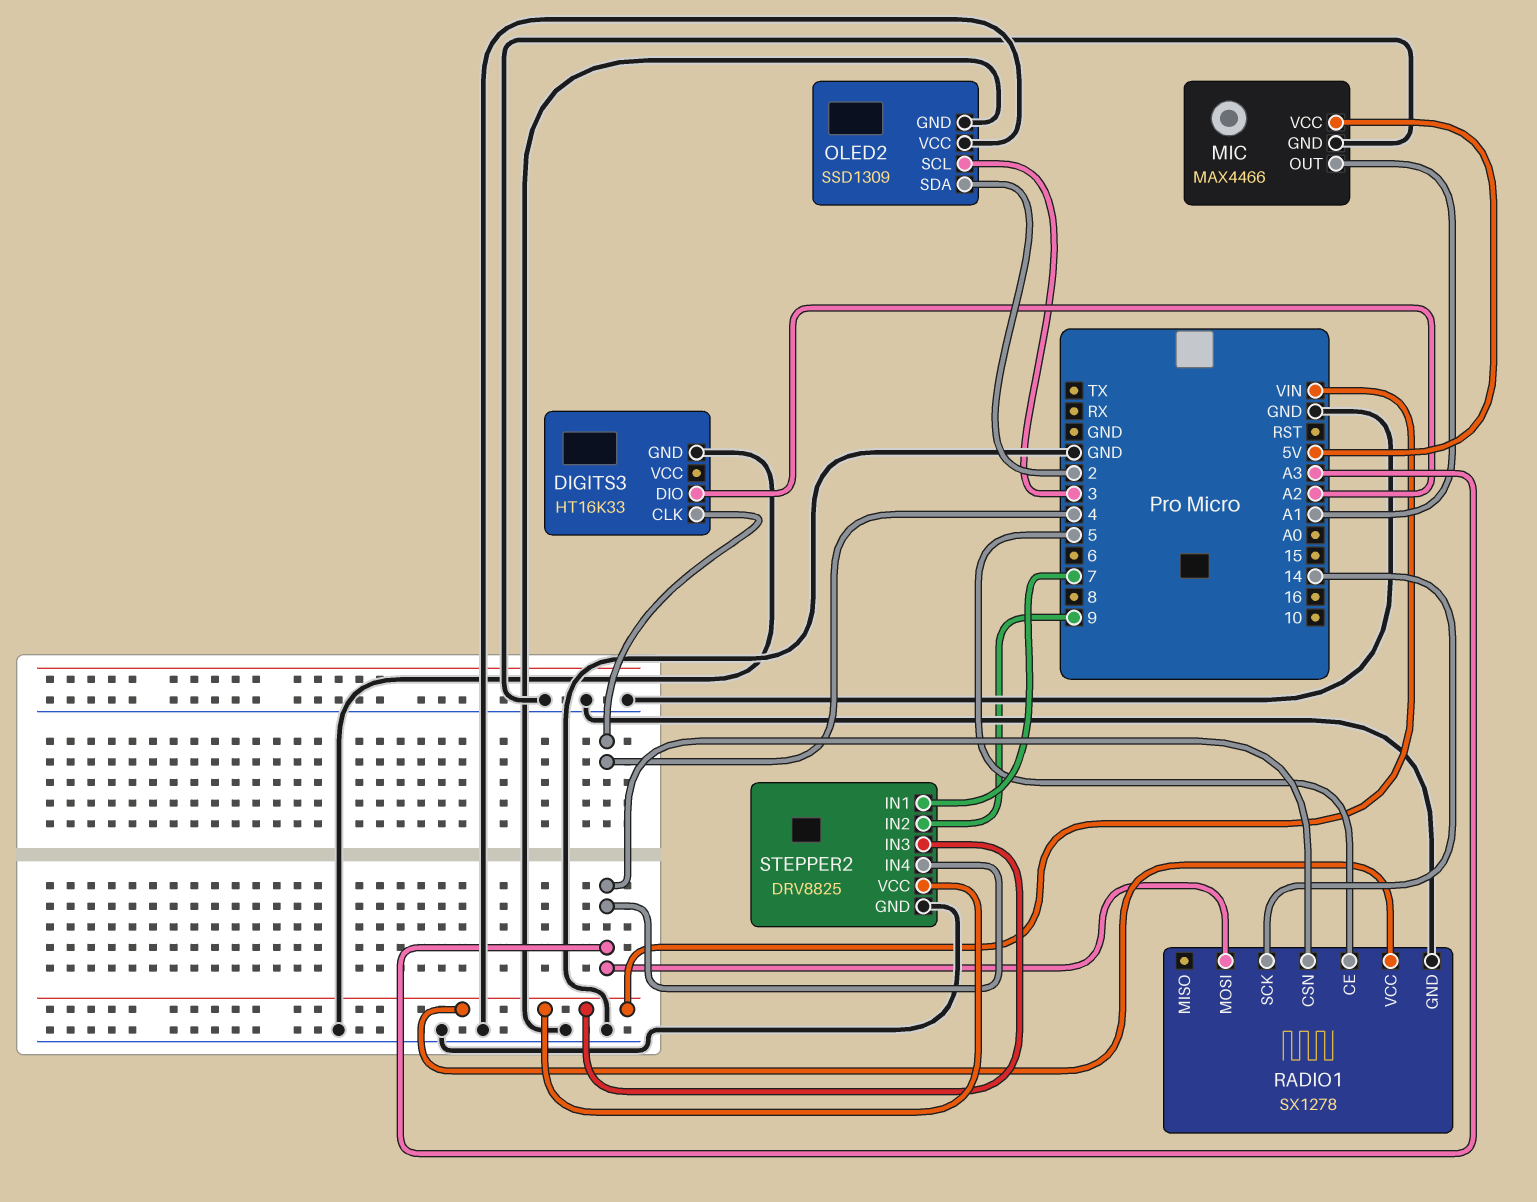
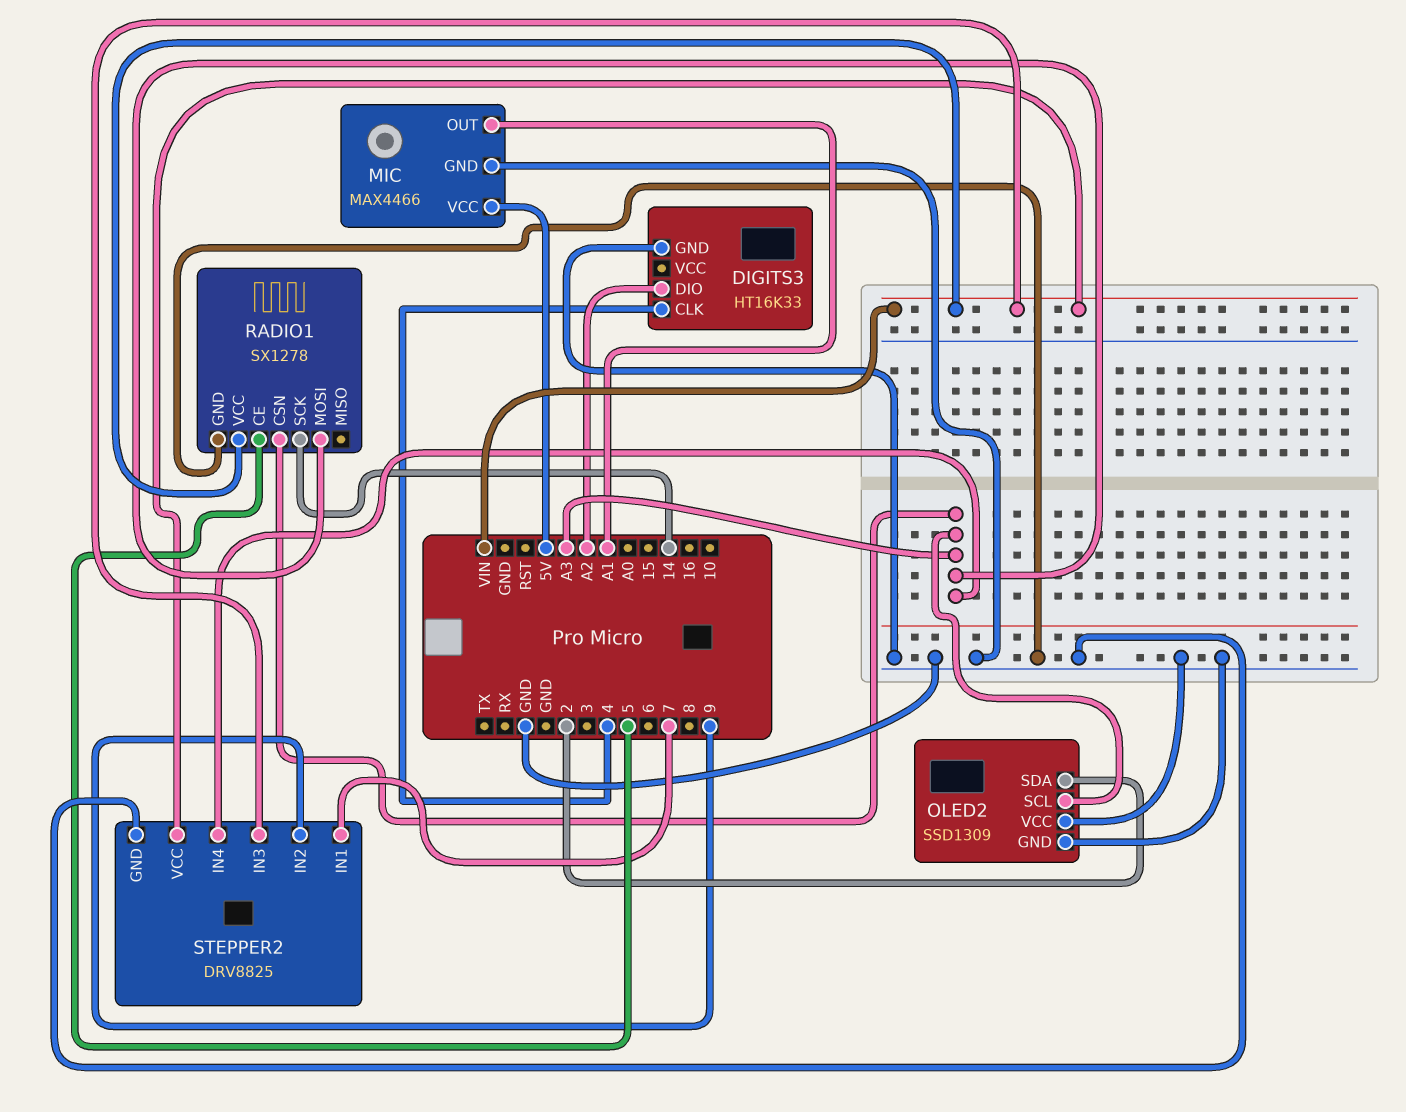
OLED2 pin SCL: 3 -> A3

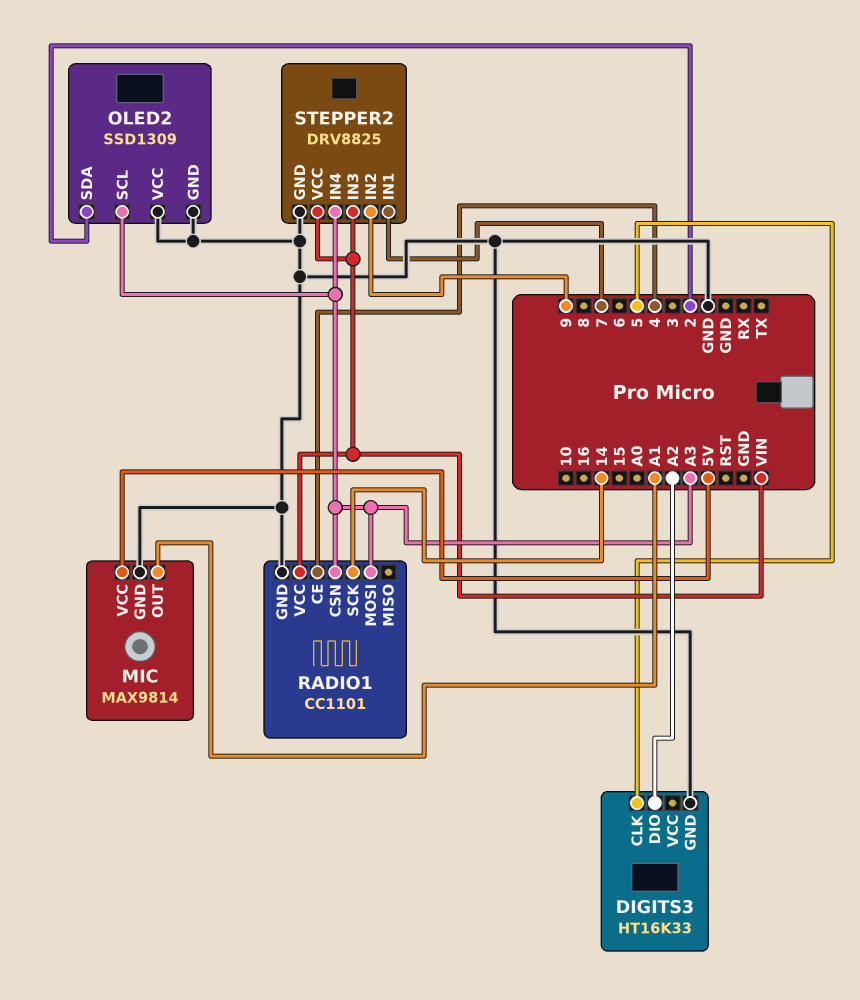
DIGITS3 pin CLK: 4 -> 5
MIC: MAX4466 -> MAX9814
RADIO1: SX1278 -> CC1101
RADIO1 pin CE: 5 -> 4

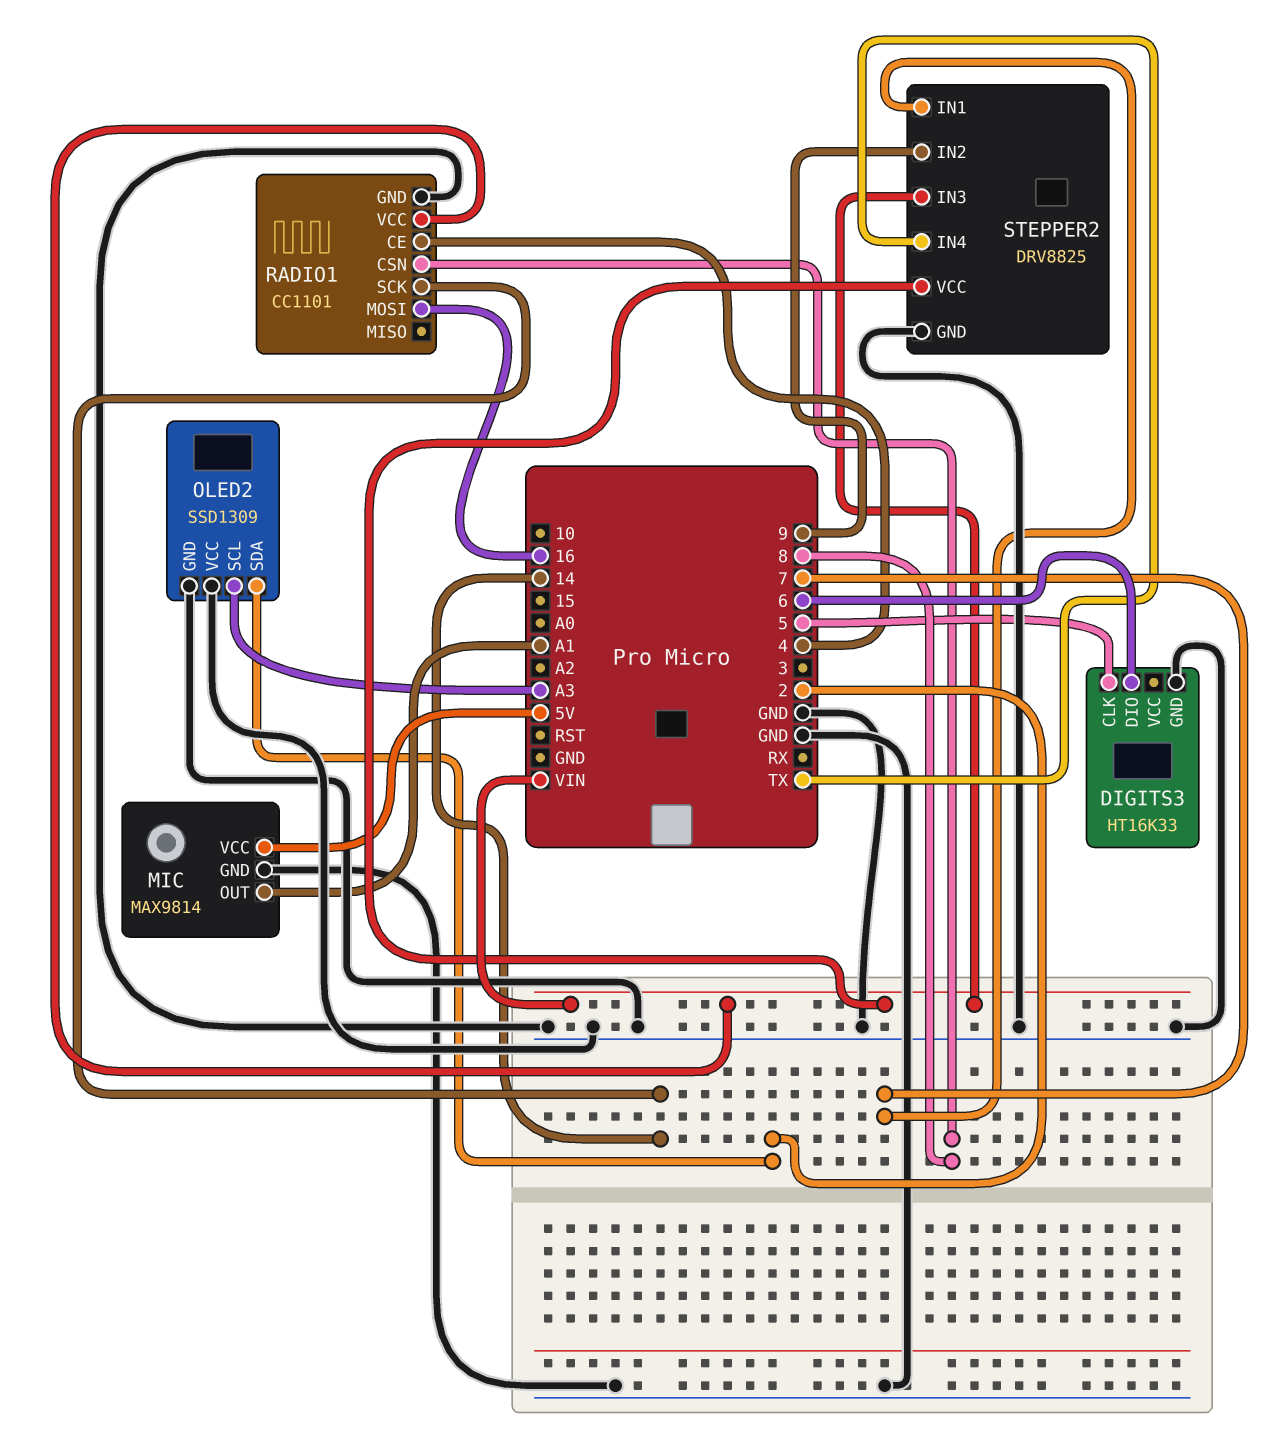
DIGITS3 pin DIO: A2 -> 6
RADIO1 pin CSN: A3 -> 8
RADIO1 pin MOSI: A3 -> 16
STEPPER2 pin IN4: A3 -> TX

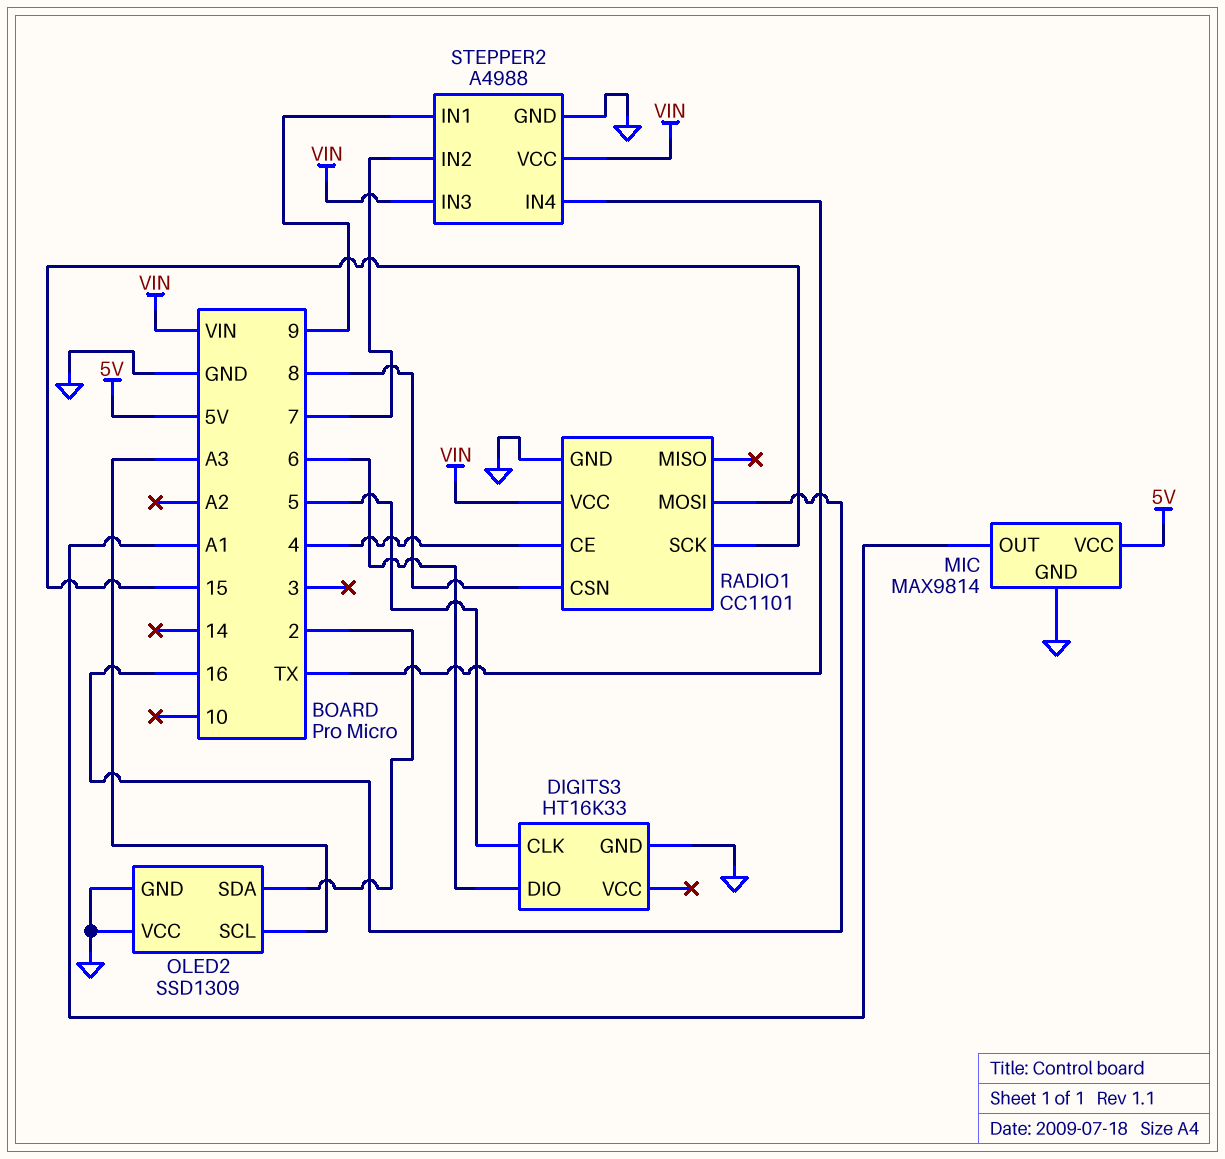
RADIO1 pin SCK: 14 -> 15
STEPPER2: DRV8825 -> A4988
STEPPER2 pin IN1: 7 -> 9
STEPPER2 pin IN2: 9 -> 7

